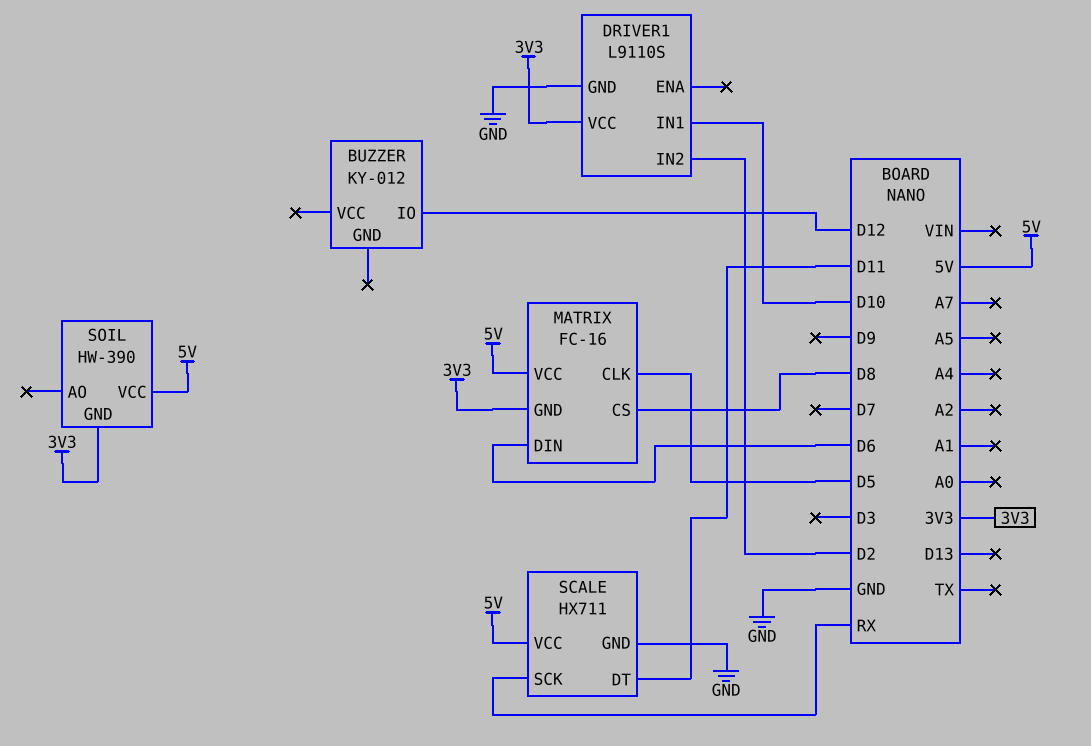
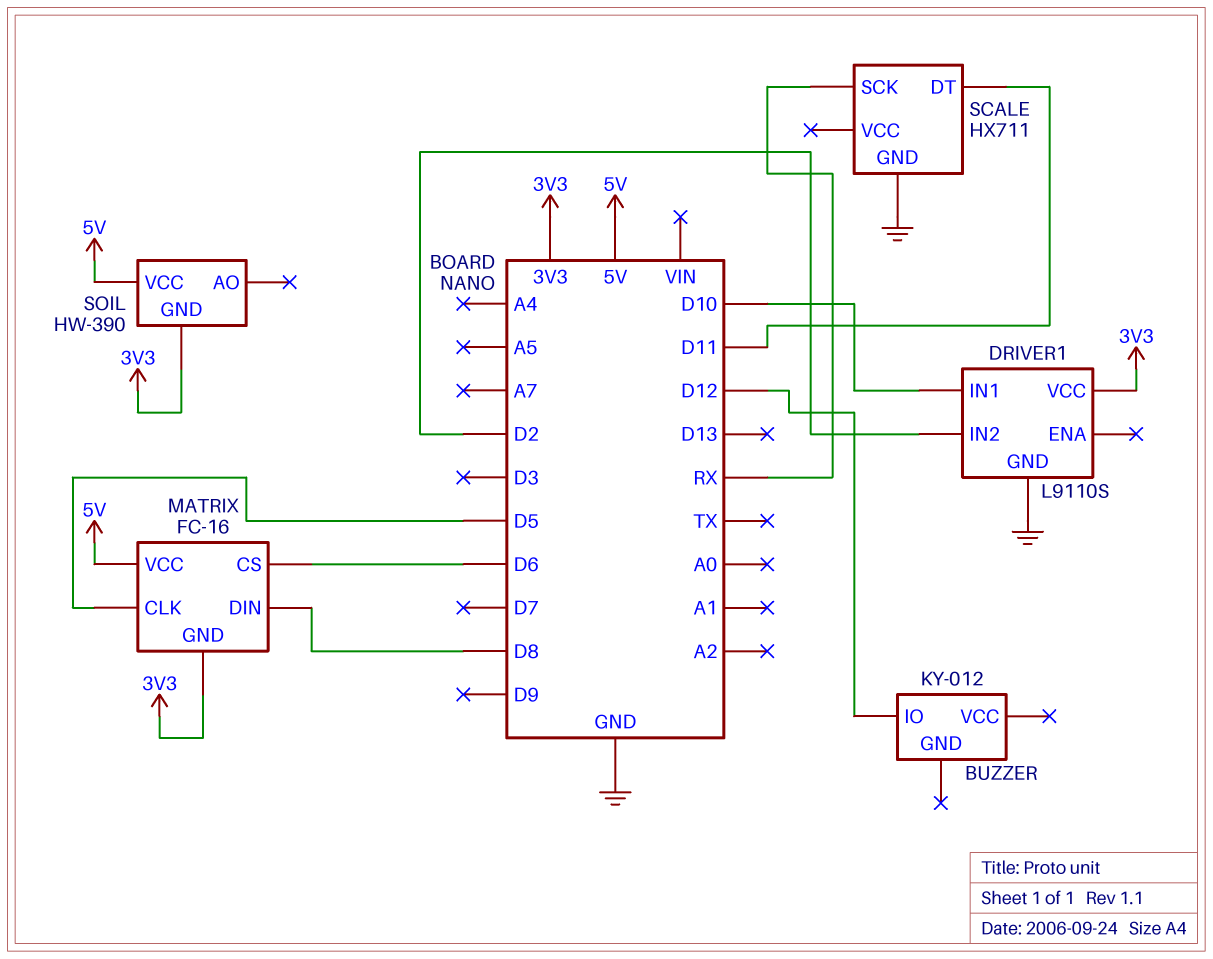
MATRIX pin CS: D8 -> D6
MATRIX pin DIN: D6 -> D8
SCALE pin VCC: 5V -> none

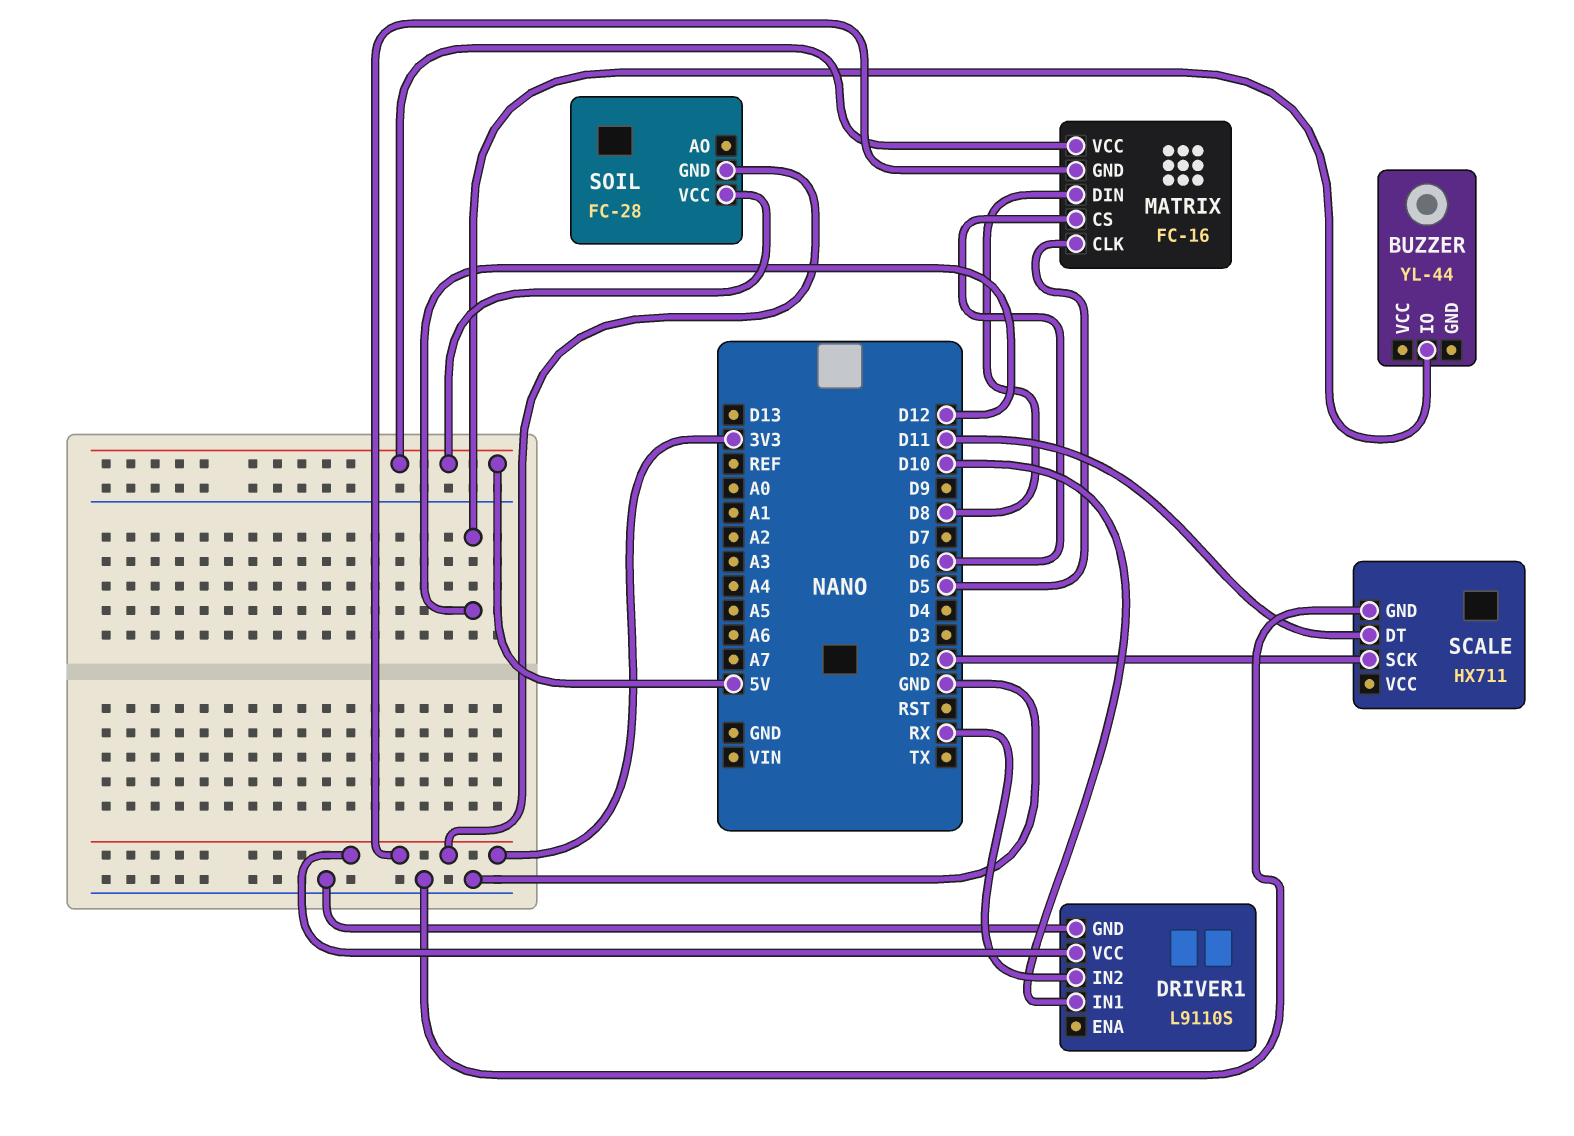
BUZZER: KY-012 -> YL-44
DRIVER1 pin IN2: D2 -> RX
SCALE pin SCK: RX -> D2
SOIL: HW-390 -> FC-28

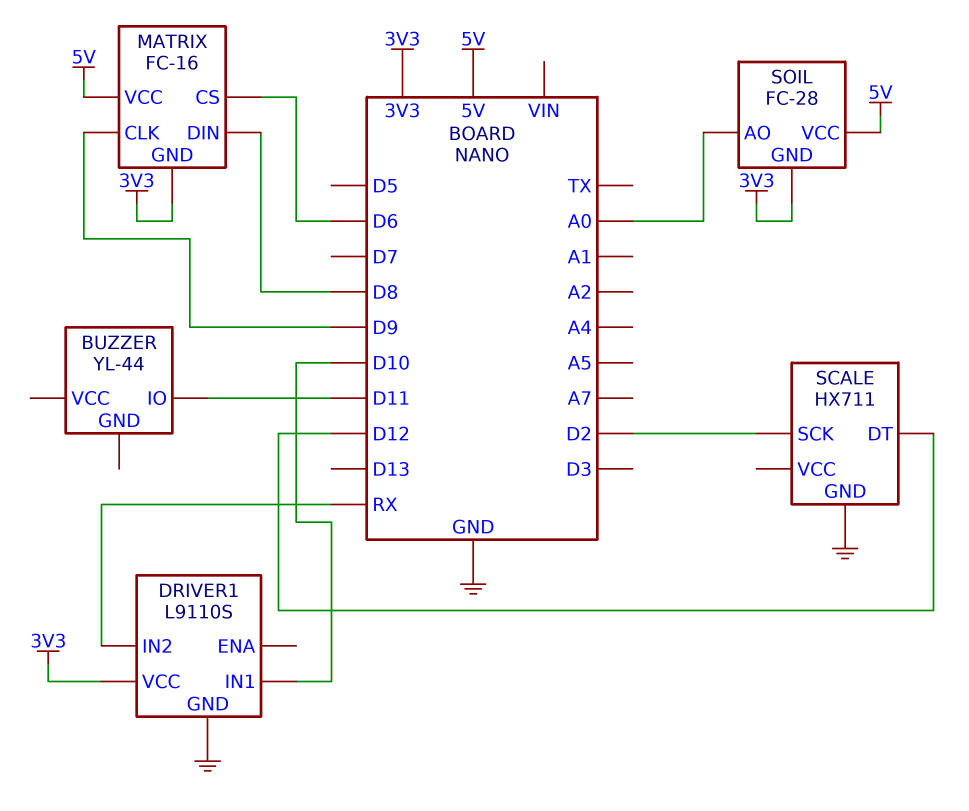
BUZZER pin IO: D12 -> D11
MATRIX pin CLK: D5 -> D9
SCALE pin DT: D11 -> D12
SOIL pin AO: none -> A0

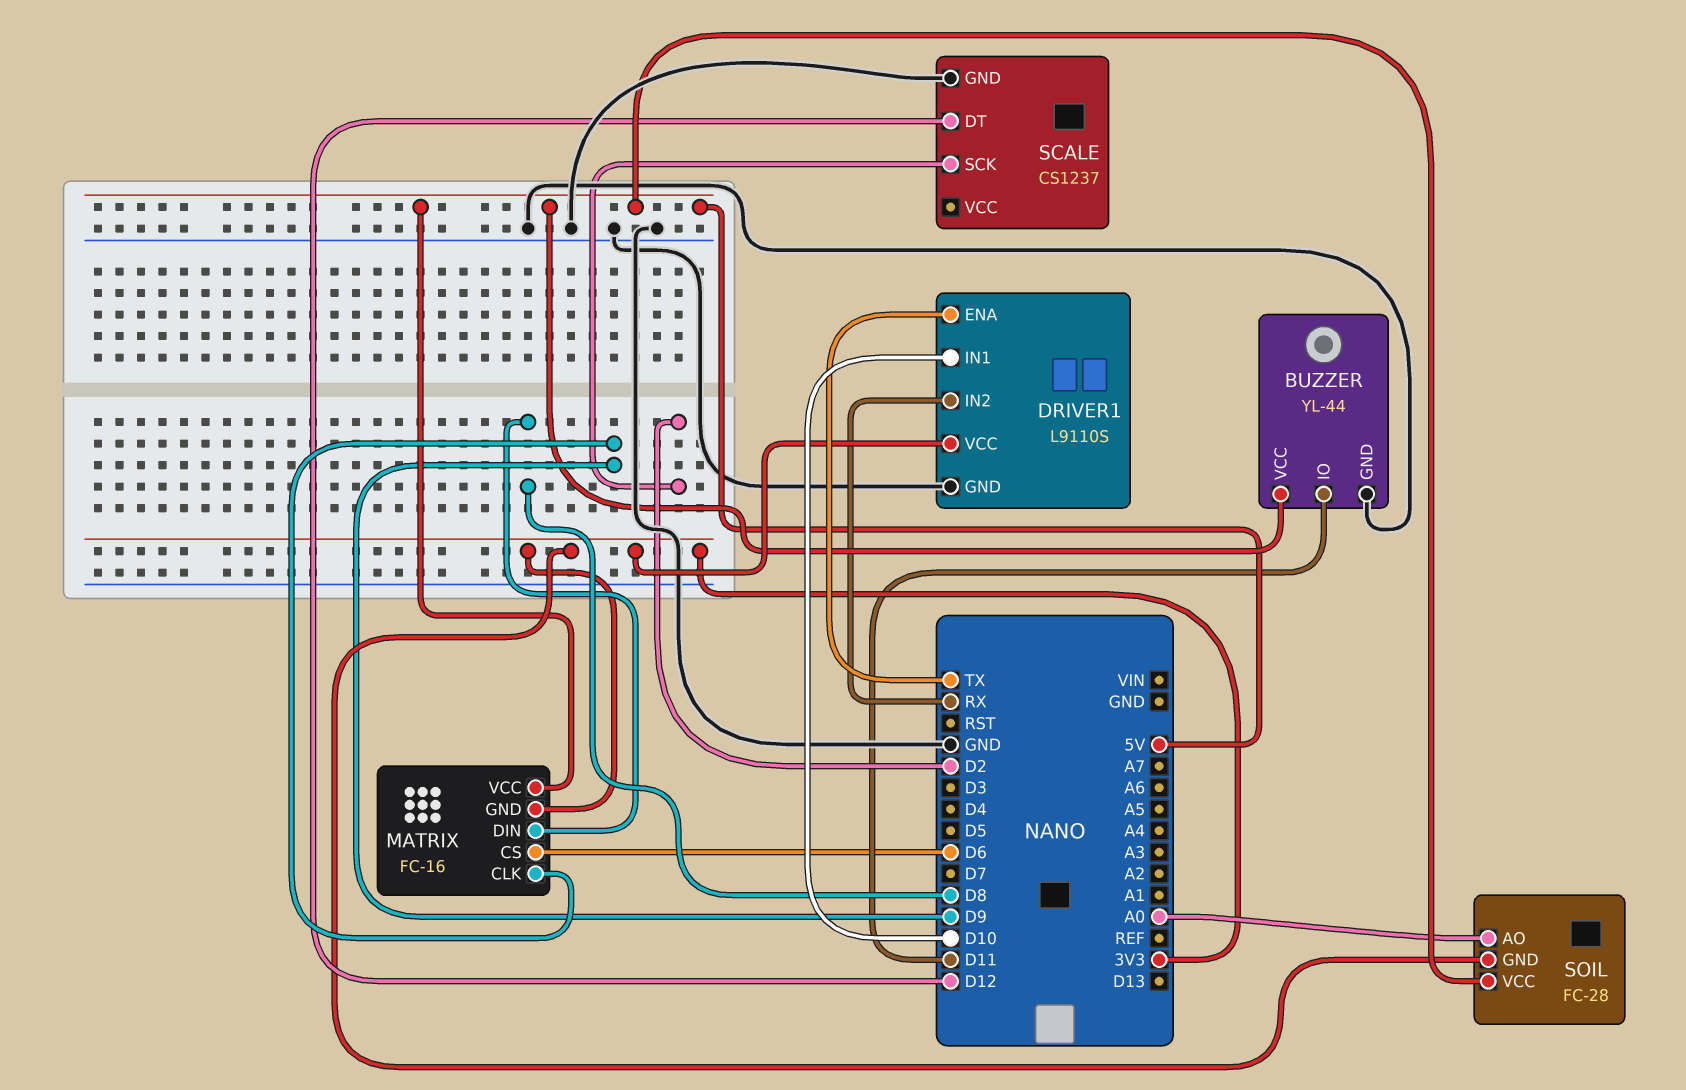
BUZZER pin GND: none -> GND
BUZZER pin VCC: none -> 5V
DRIVER1 pin ENA: none -> TX
SCALE: HX711 -> CS1237

